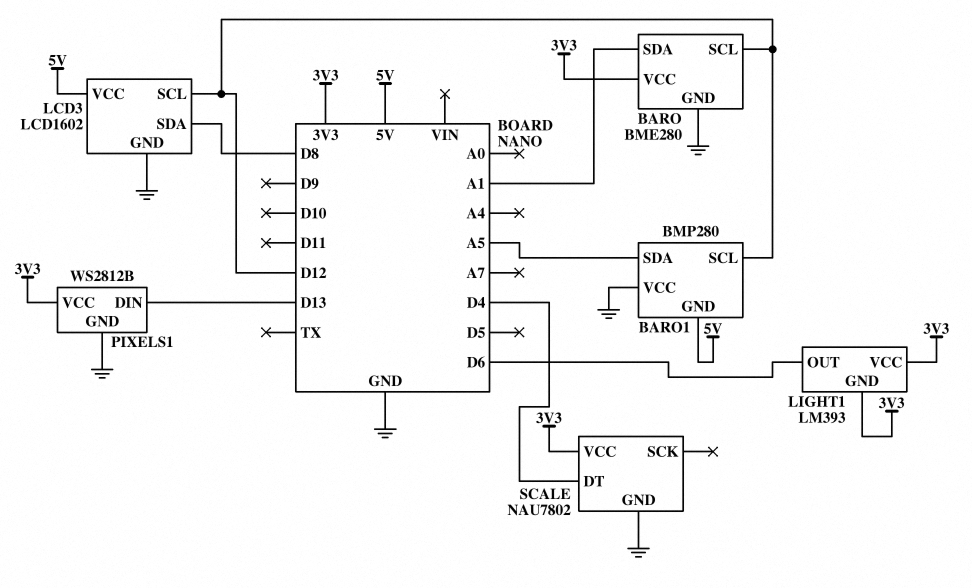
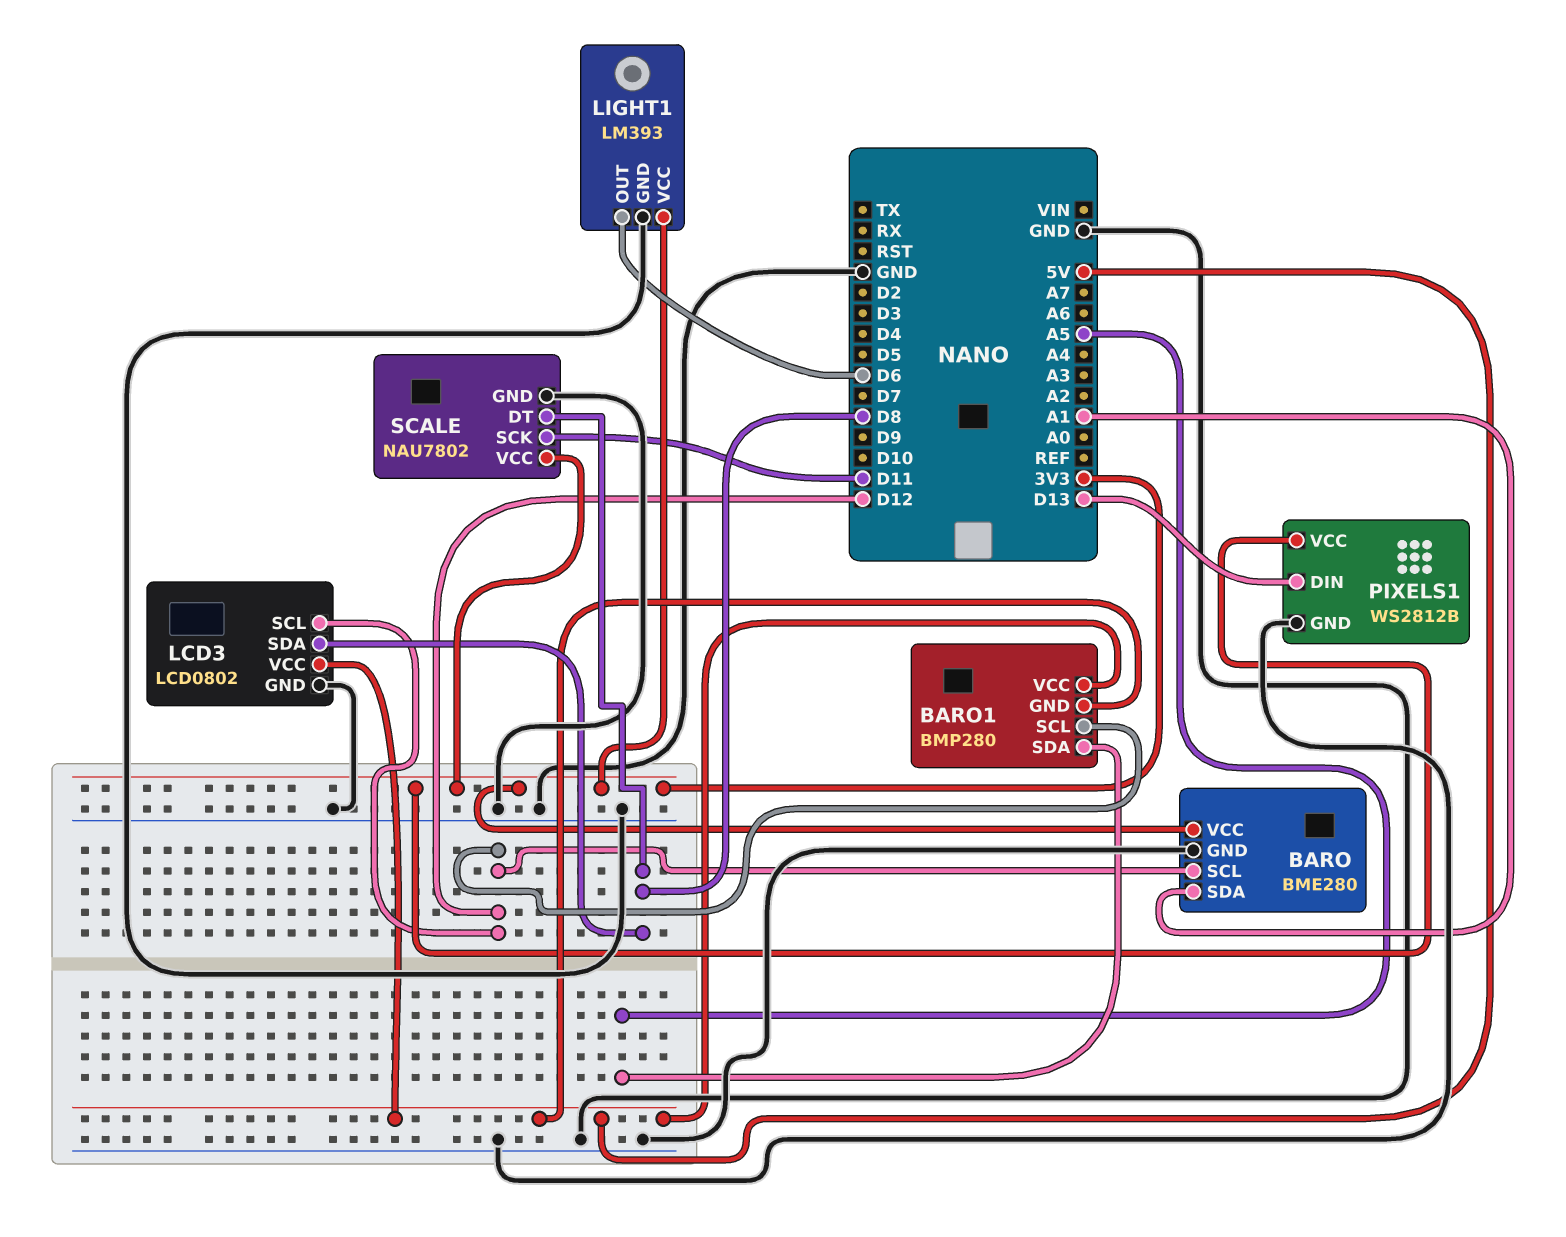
BARO1 pin VCC: GND -> 5V
LCD3: LCD1602 -> LCD0802
LIGHT1 pin GND: 3V3 -> GND
SCALE pin DT: D4 -> D8
SCALE pin SCK: none -> D11

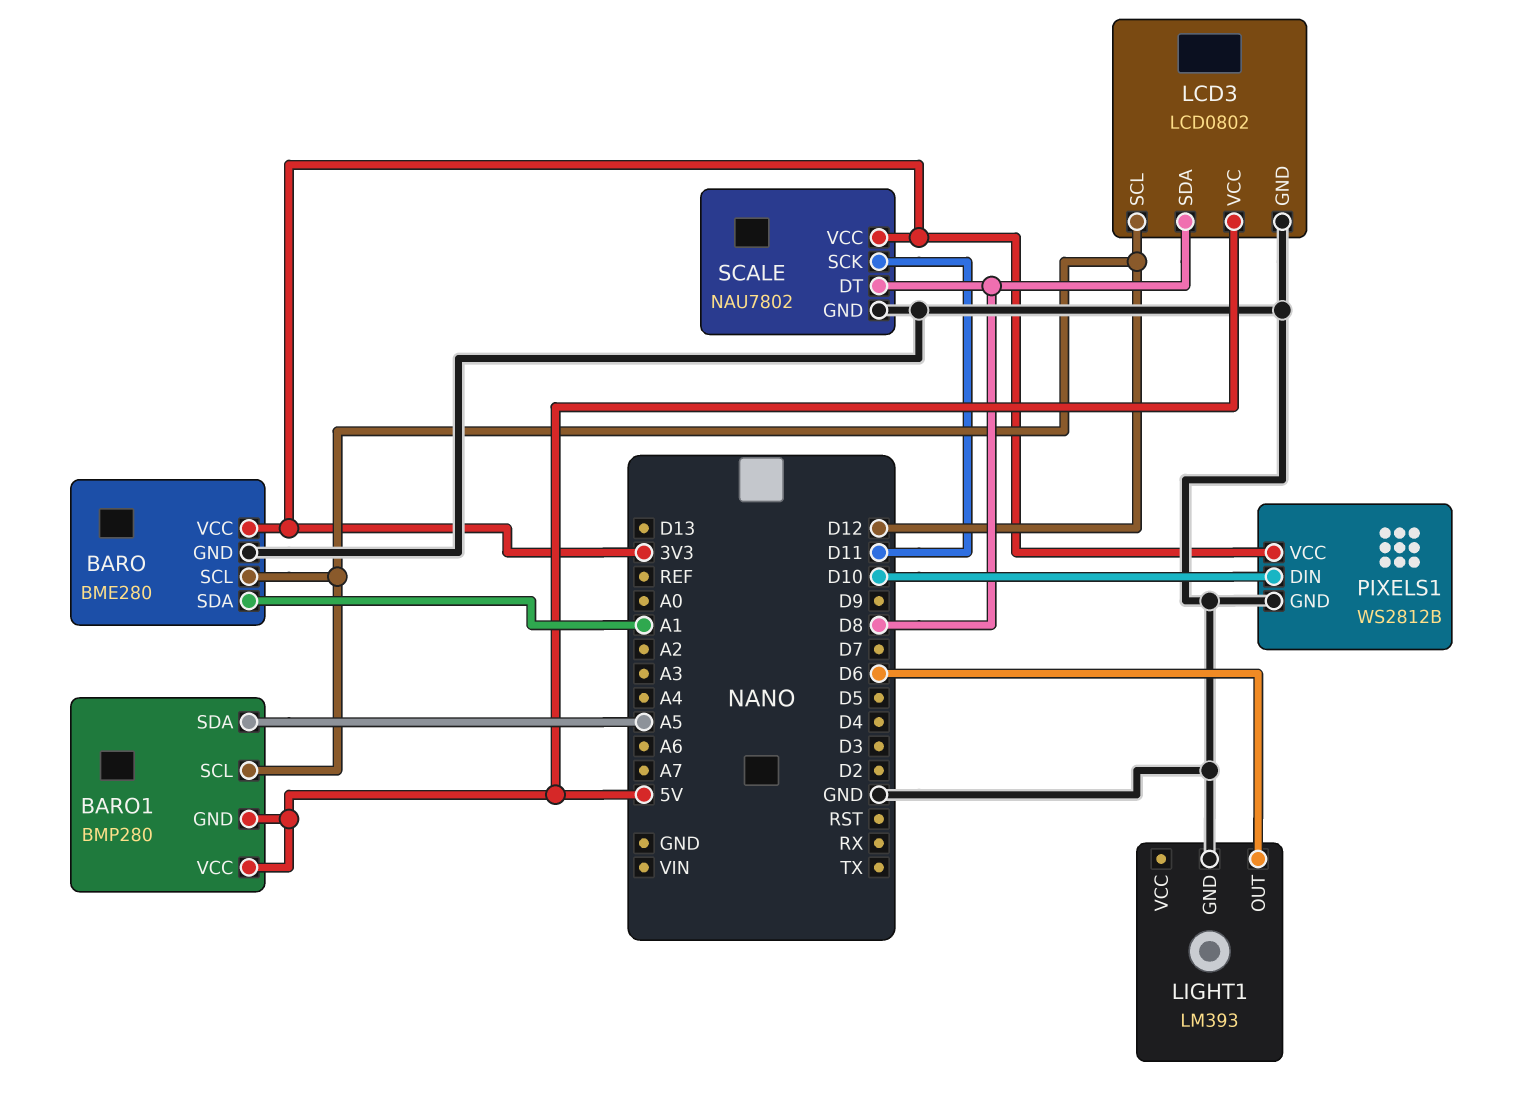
LIGHT1 pin VCC: 3V3 -> none
PIXELS1 pin DIN: D13 -> D10

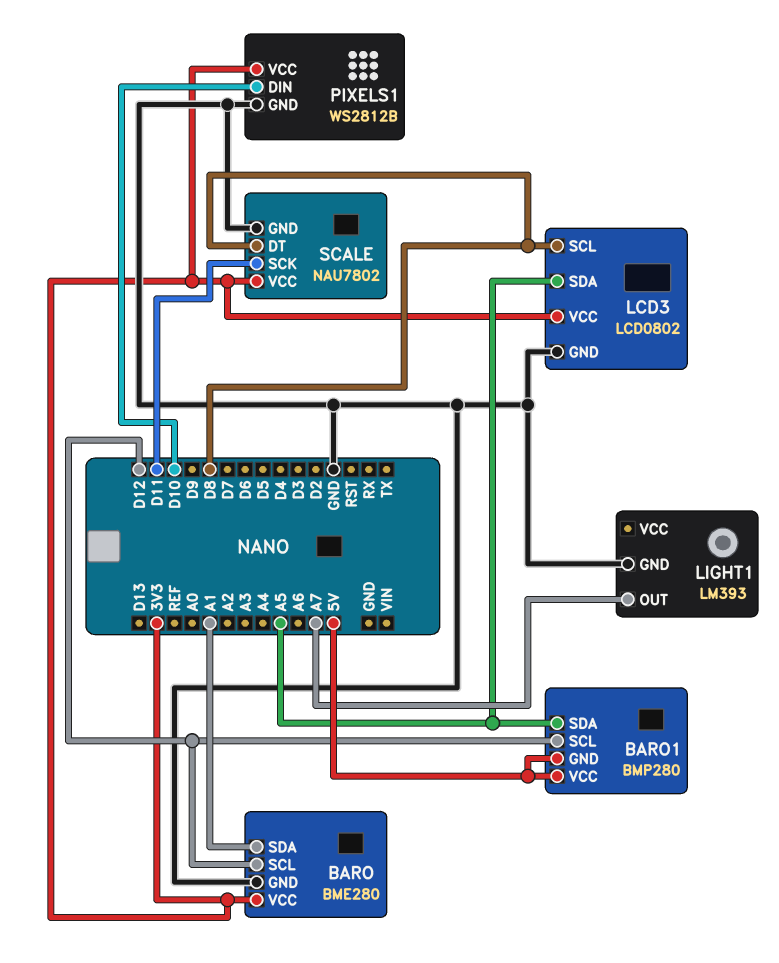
LCD3 pin SCL: D12 -> D8
LCD3 pin SDA: D8 -> A5
LCD3 pin VCC: 5V -> 3V3
LIGHT1 pin OUT: D6 -> A7

